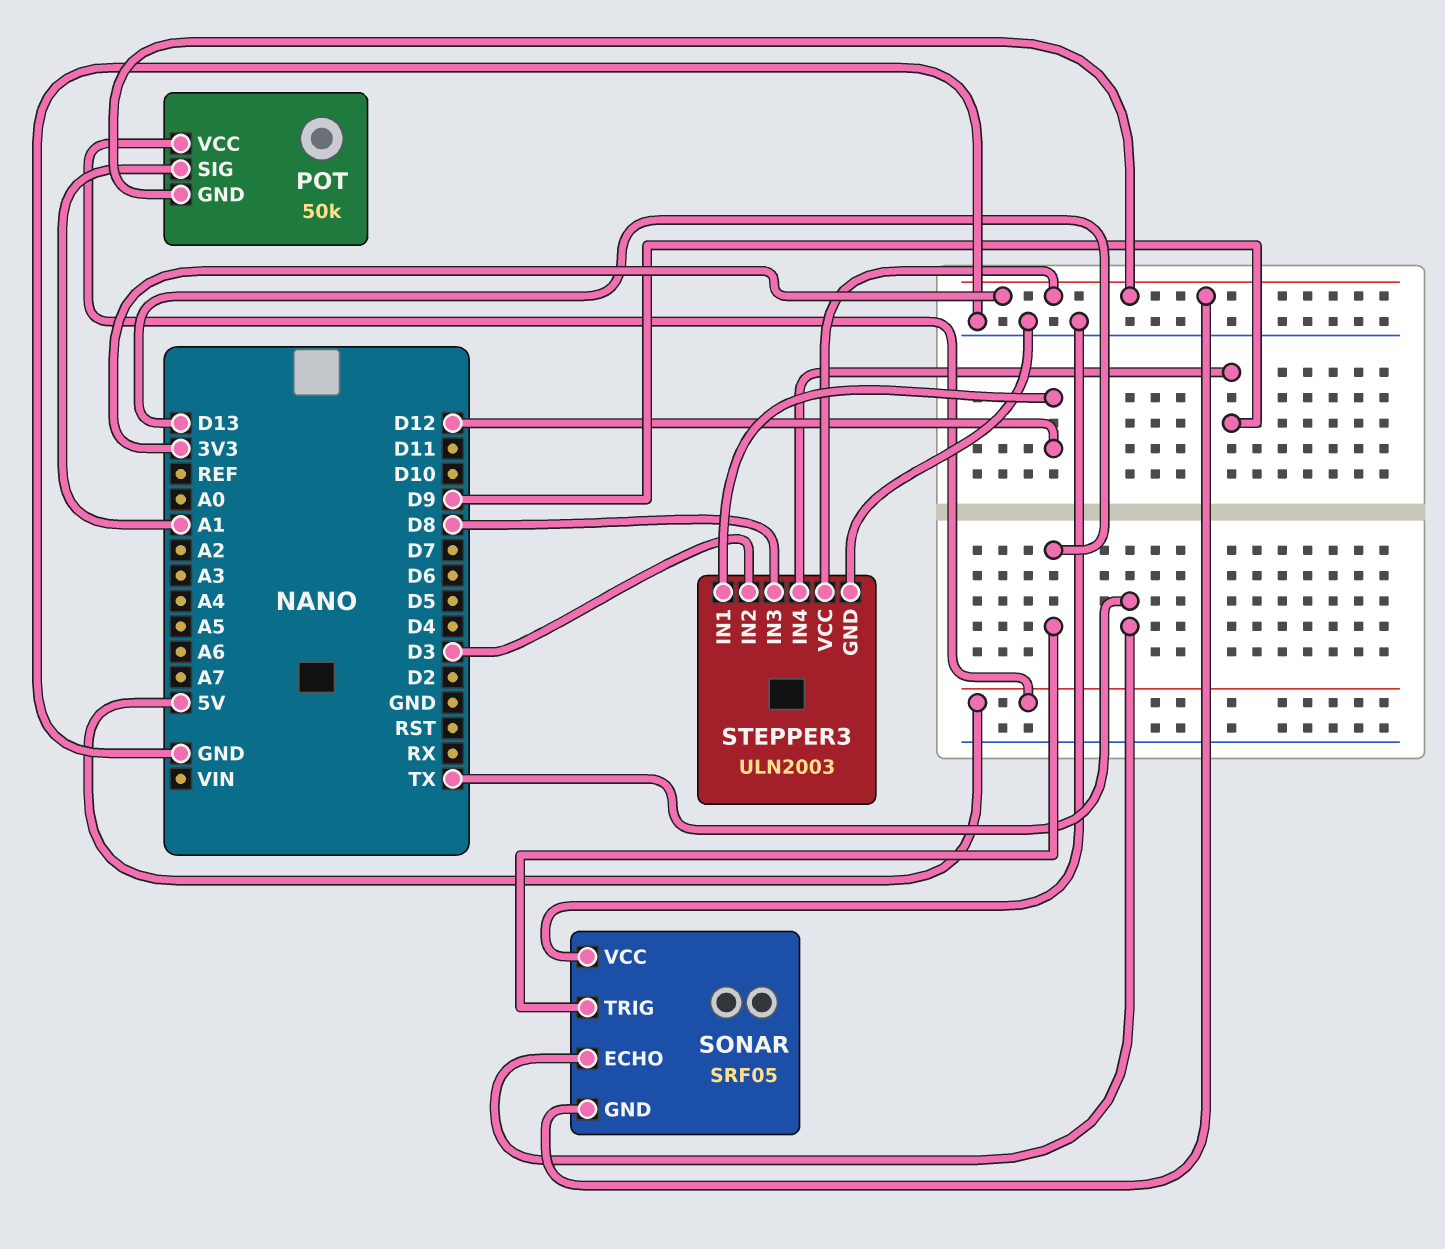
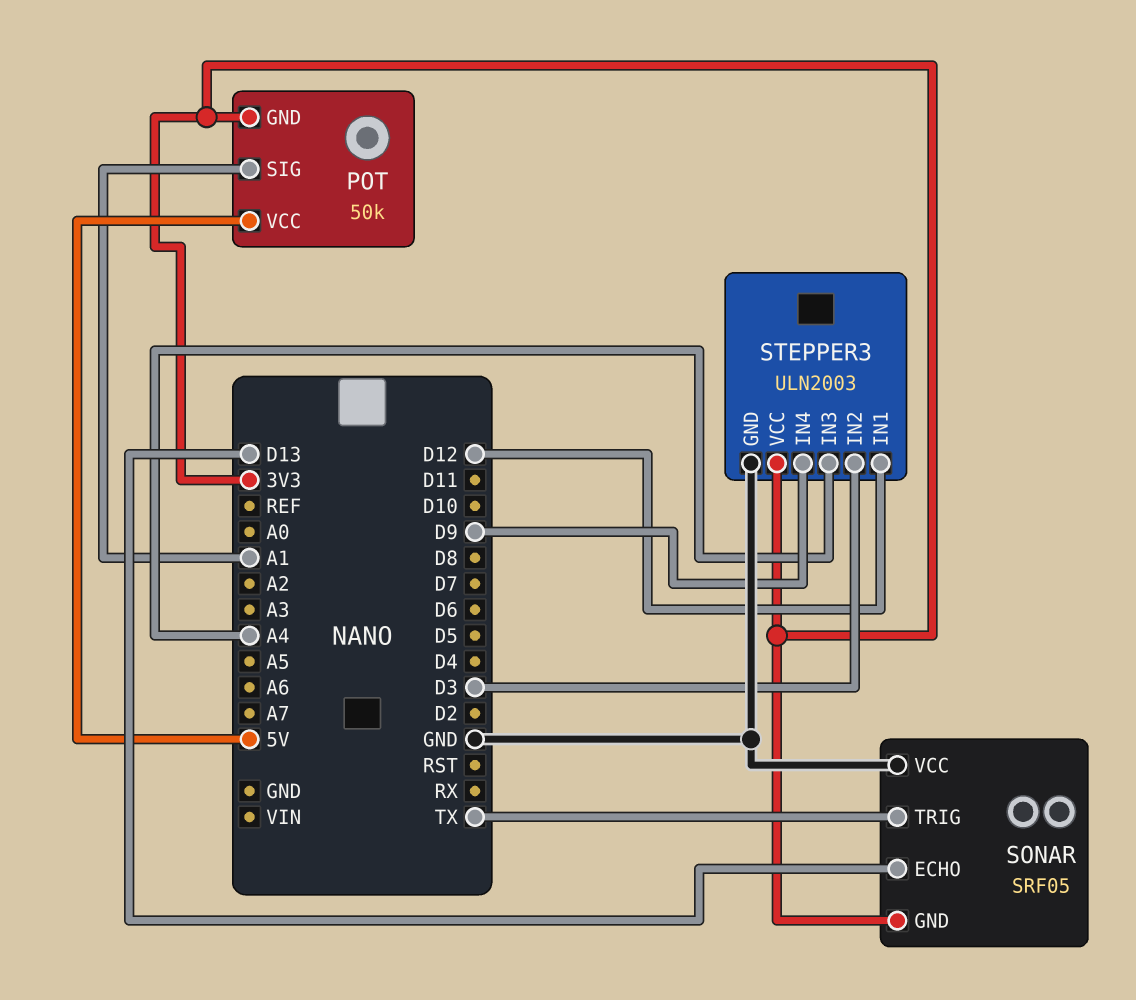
SONAR pin ECHO: TX -> D13
SONAR pin TRIG: D13 -> TX
STEPPER3 pin IN3: D8 -> A4

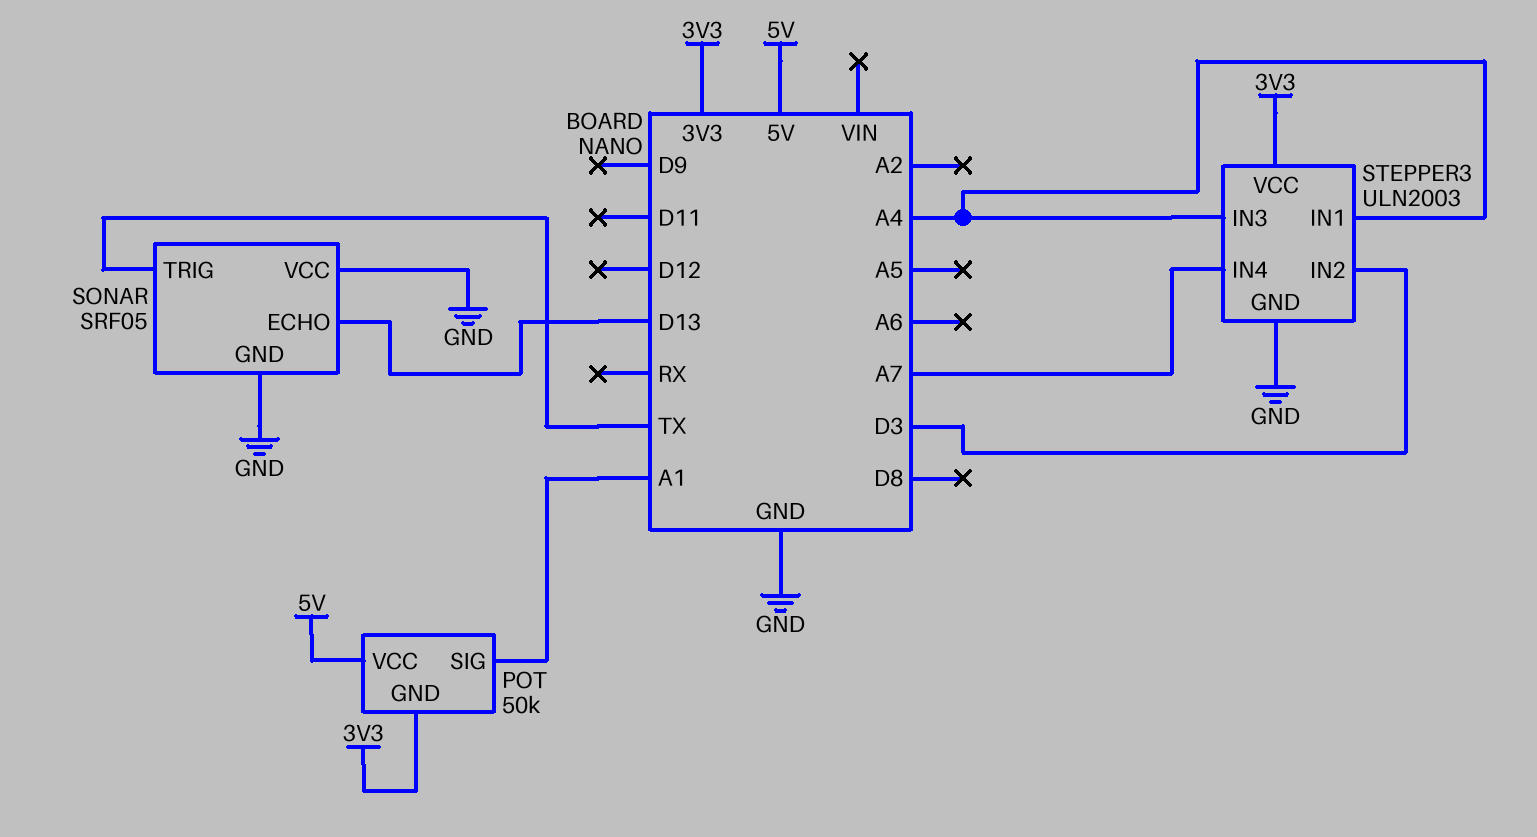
SONAR pin GND: 3V3 -> GND
STEPPER3 pin IN1: D12 -> A4
STEPPER3 pin IN4: D9 -> A7

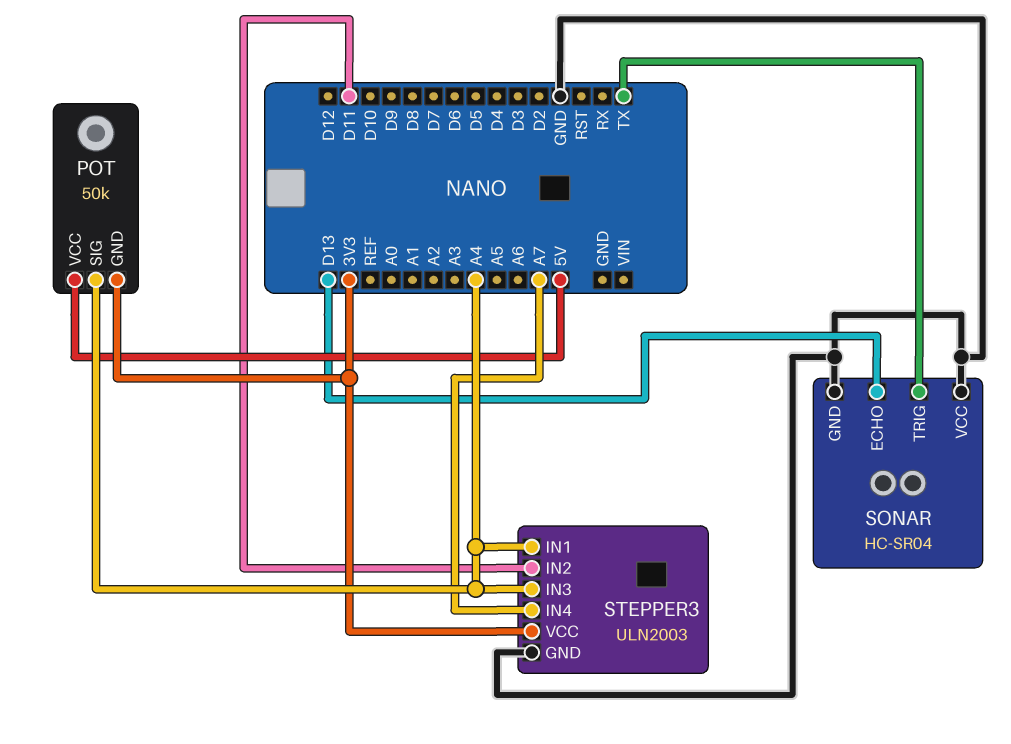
POT pin SIG: A1 -> A4
SONAR: SRF05 -> HC-SR04
STEPPER3 pin IN2: D3 -> D11

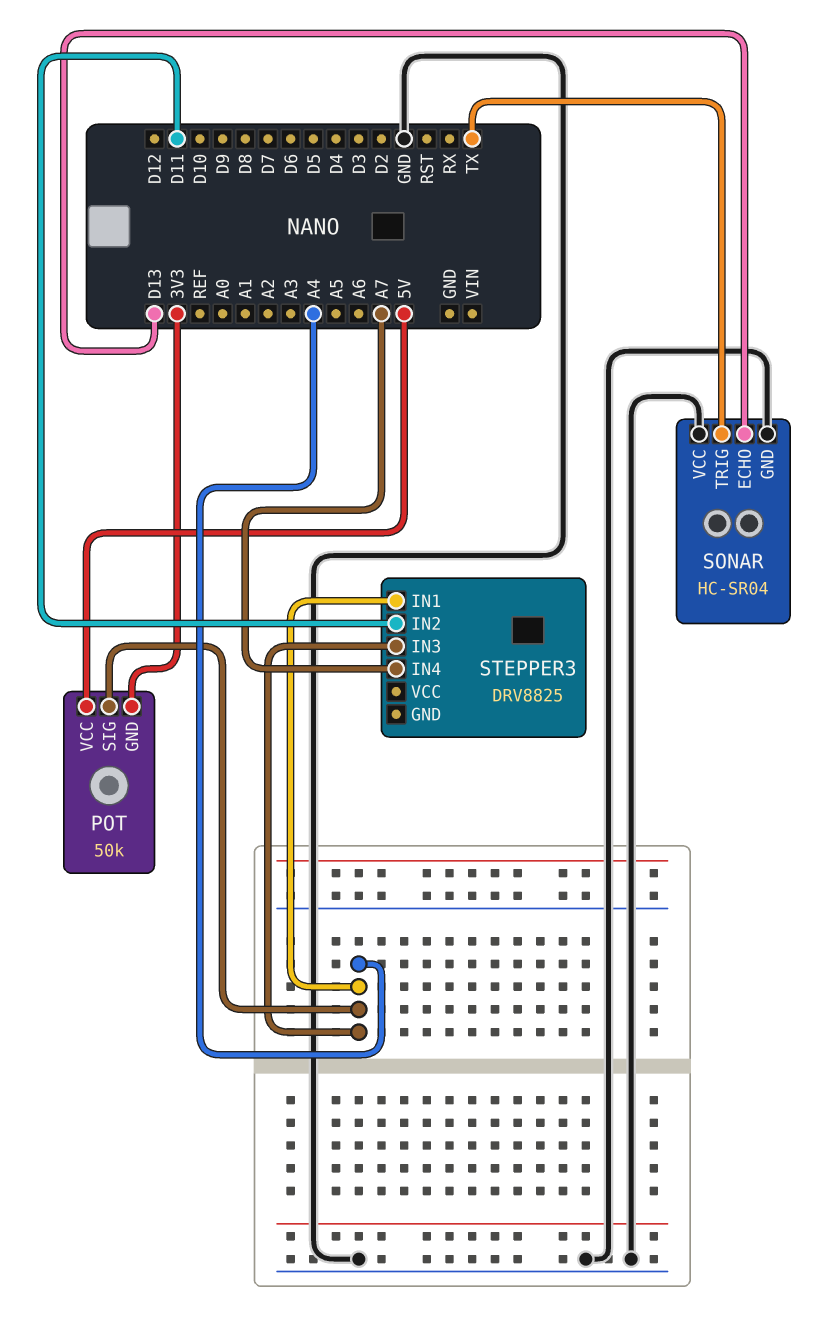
STEPPER3: ULN2003 -> DRV8825
STEPPER3 pin GND: GND -> none
STEPPER3 pin VCC: 3V3 -> none

